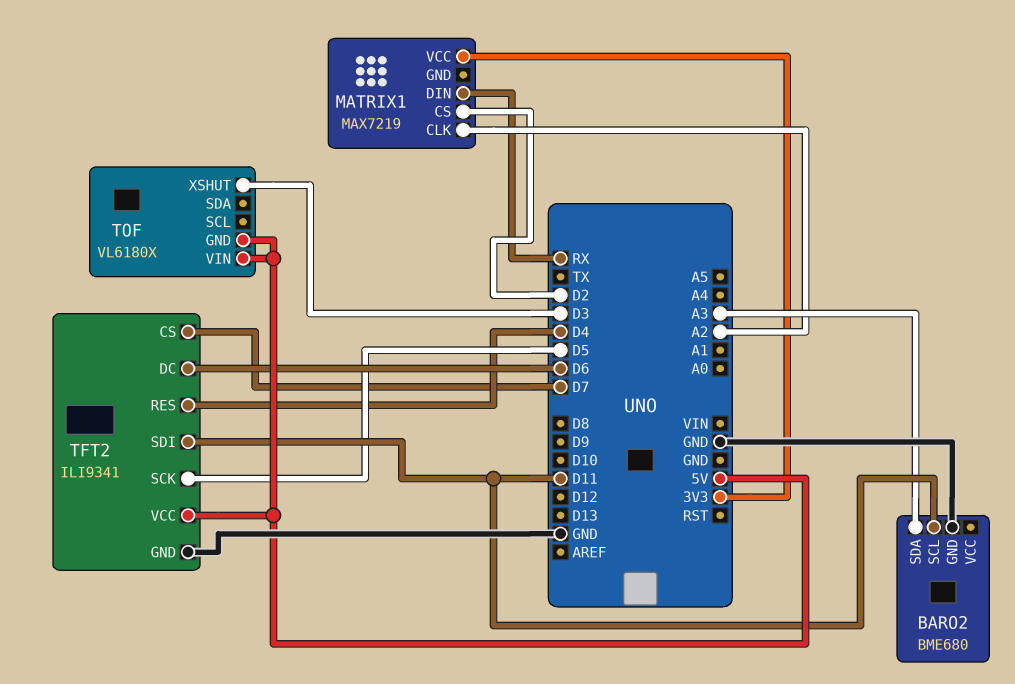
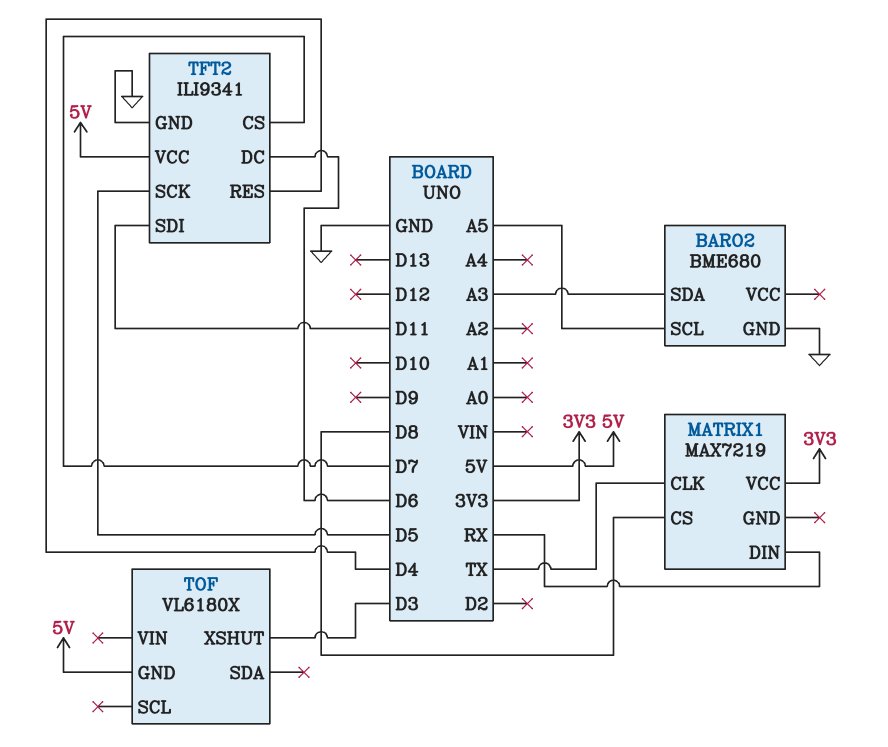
BARO2 pin SCL: D11 -> A5
MATRIX1 pin CLK: A2 -> TX
MATRIX1 pin CS: D2 -> D8
TOF pin VIN: 5V -> none

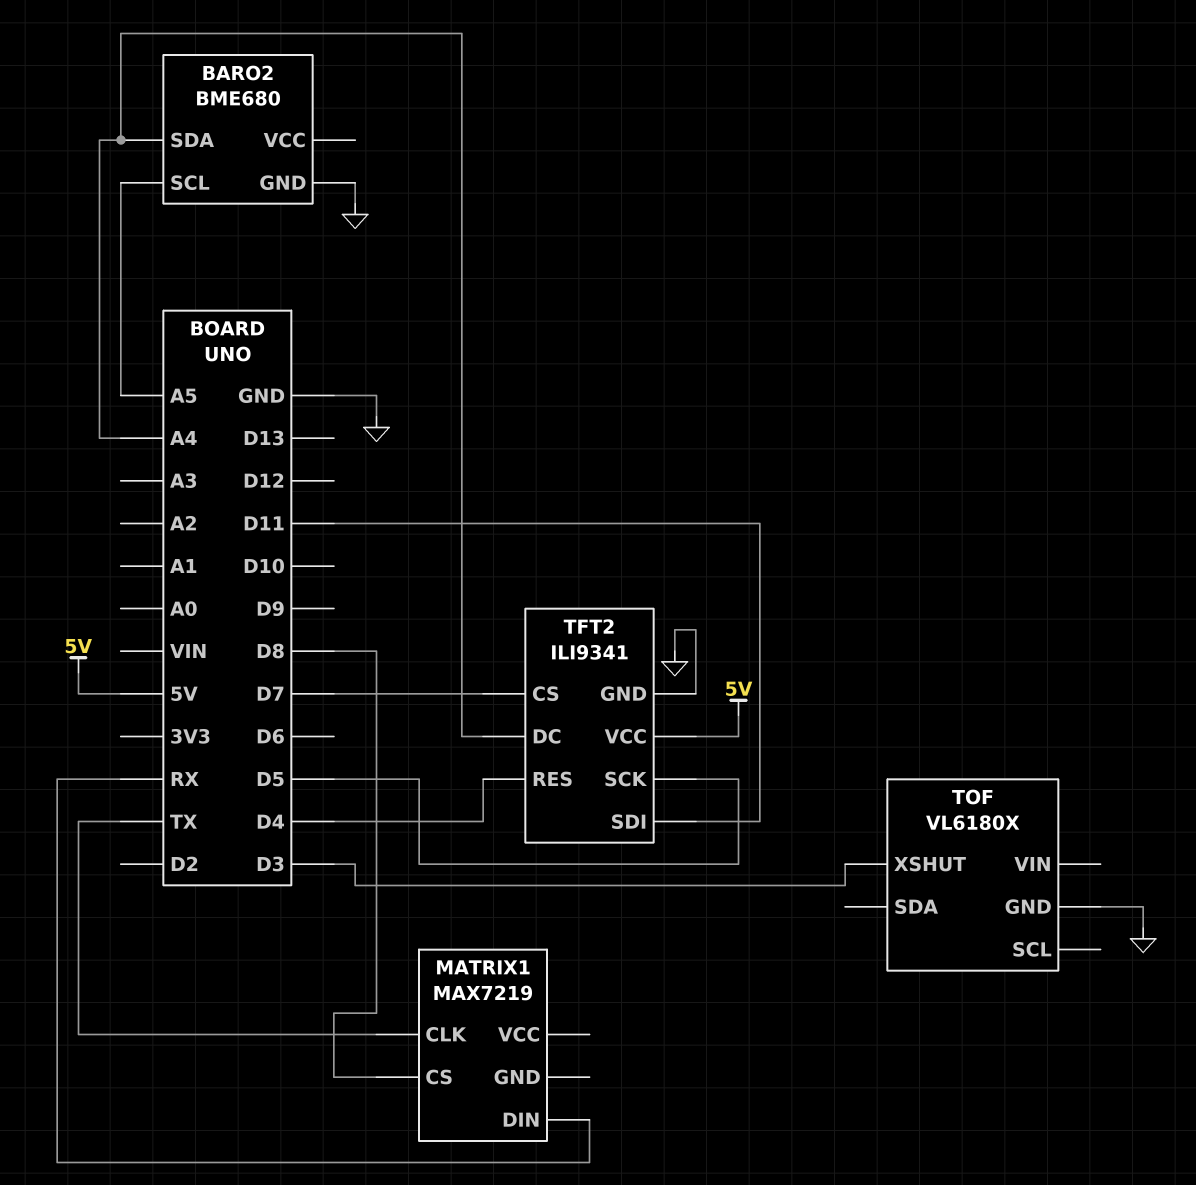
BARO2 pin SDA: A3 -> A4
MATRIX1 pin VCC: 3V3 -> none
TFT2 pin DC: D6 -> A4
TOF pin GND: 5V -> GND

